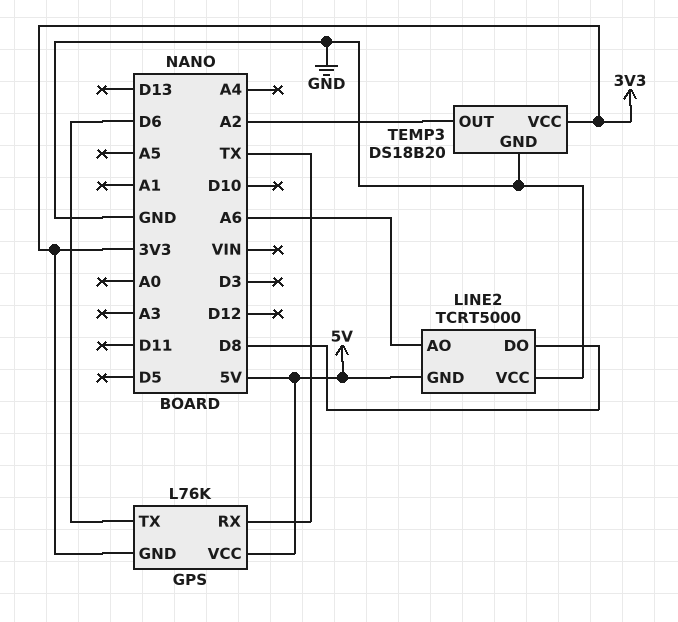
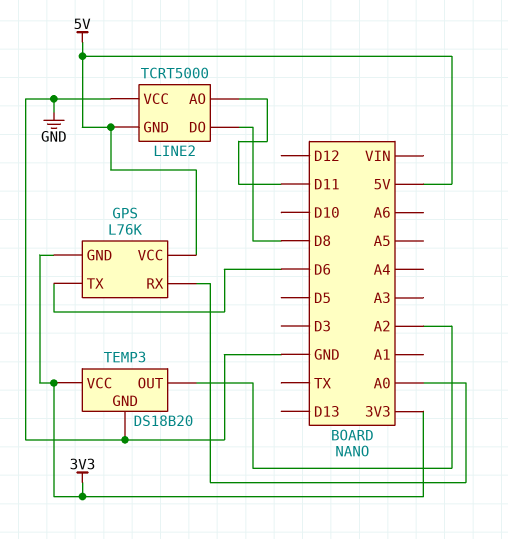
GPS pin RX: TX -> A0
LINE2 pin AO: A6 -> D11

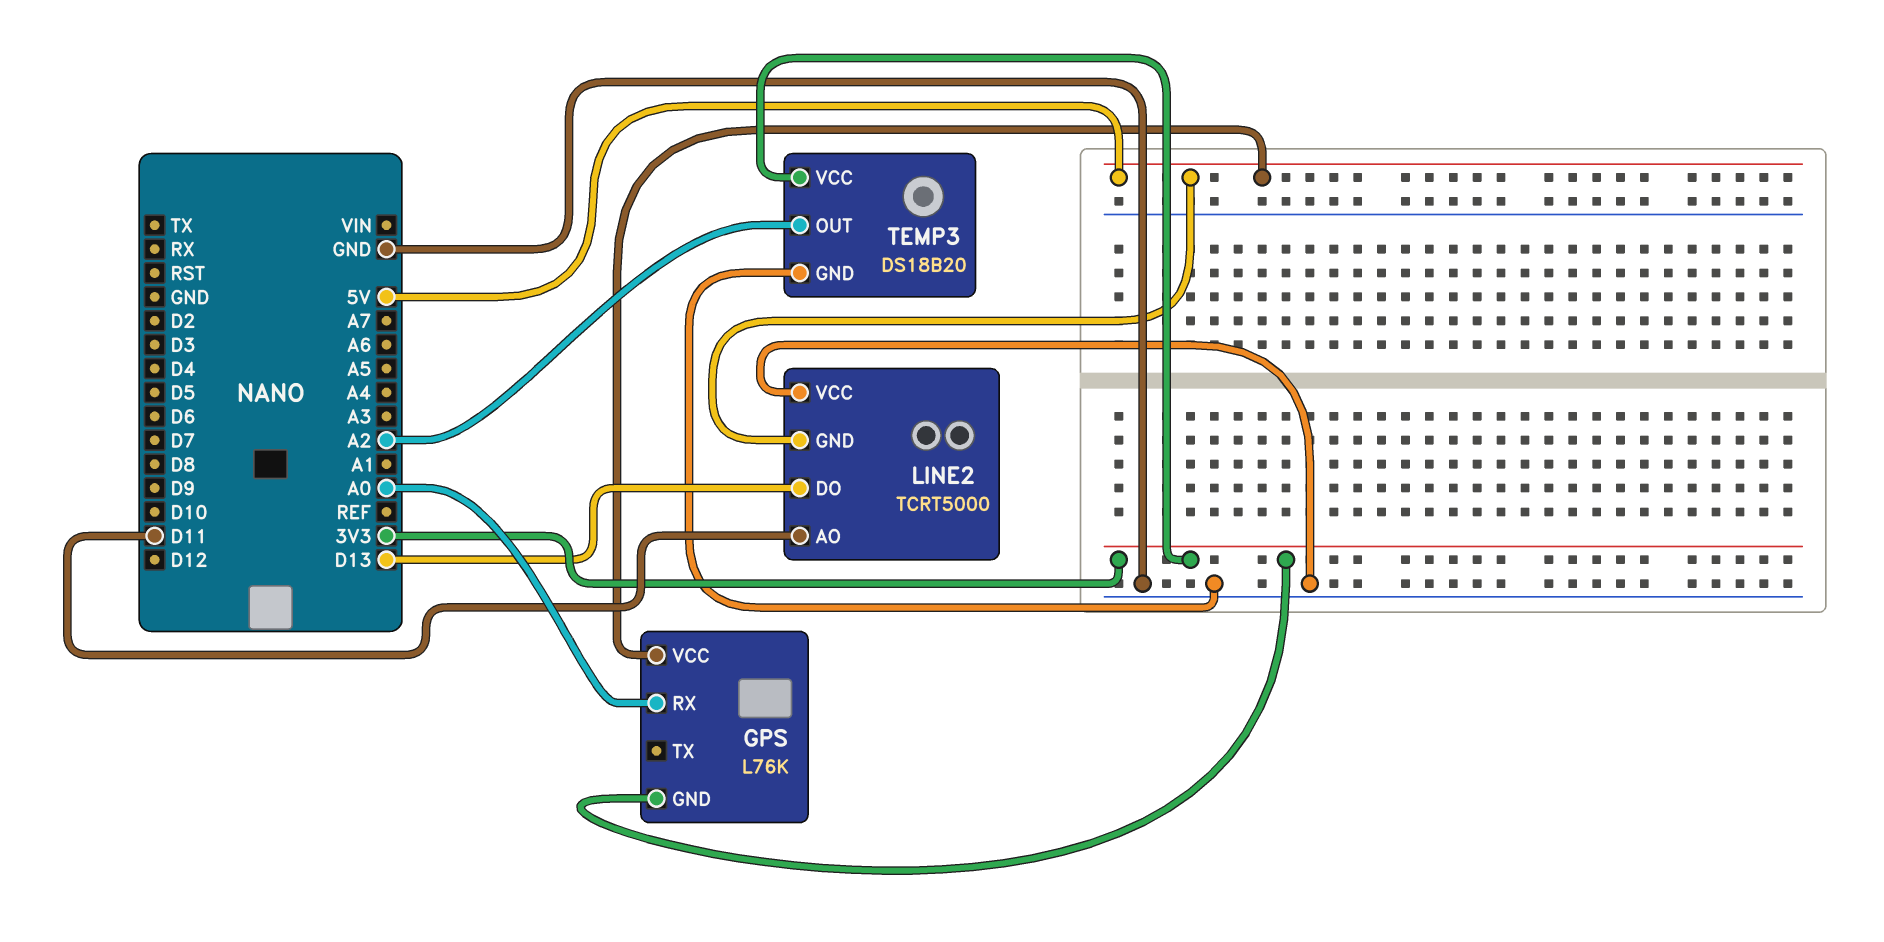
GPS pin TX: D6 -> none
LINE2 pin DO: D8 -> D13

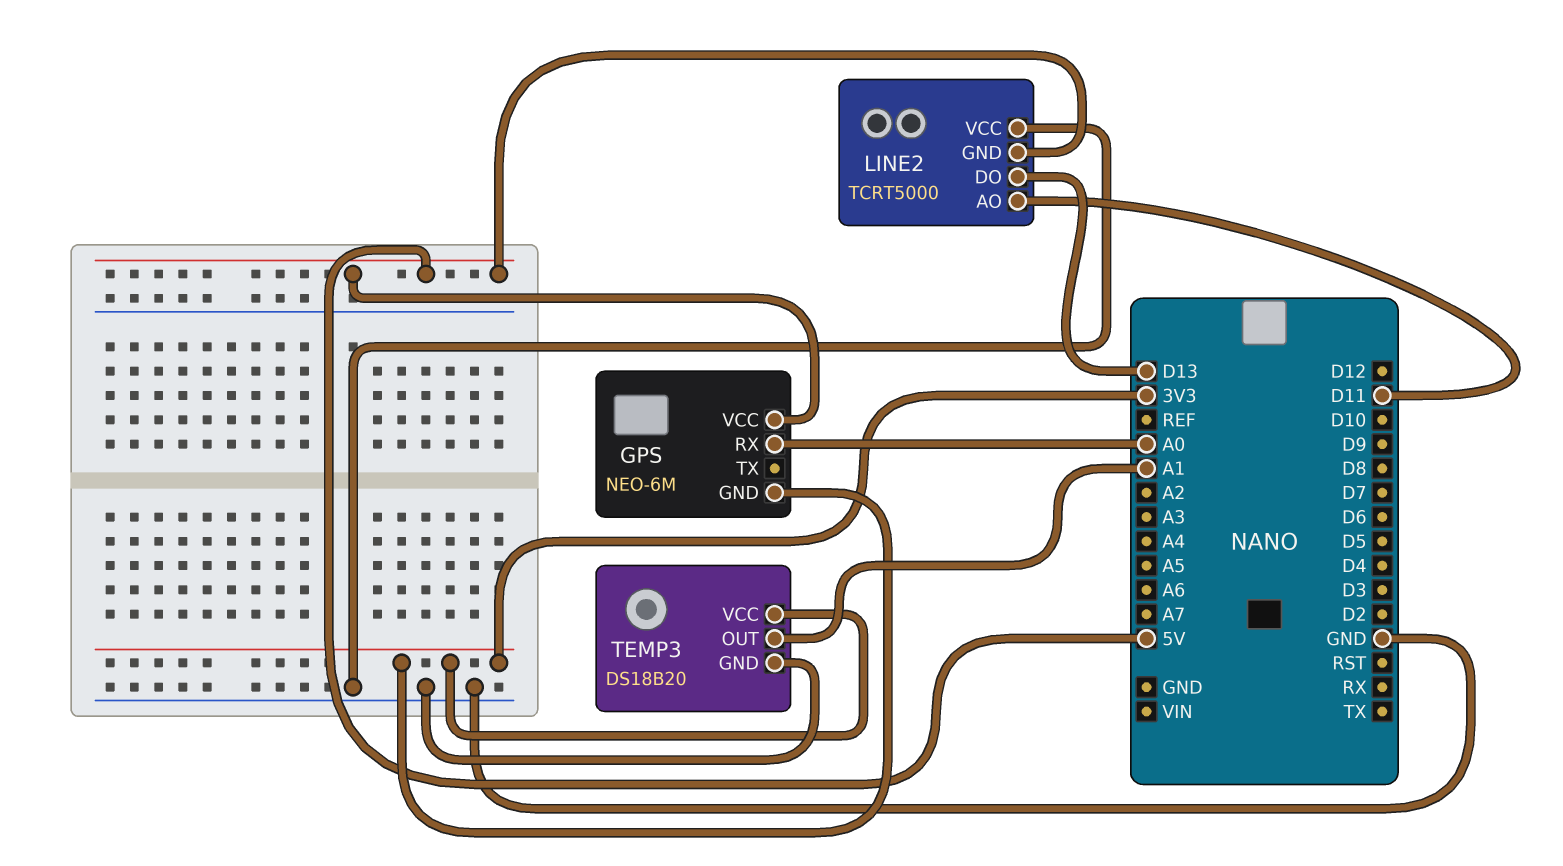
GPS: L76K -> NEO-6M
TEMP3 pin OUT: A2 -> A1

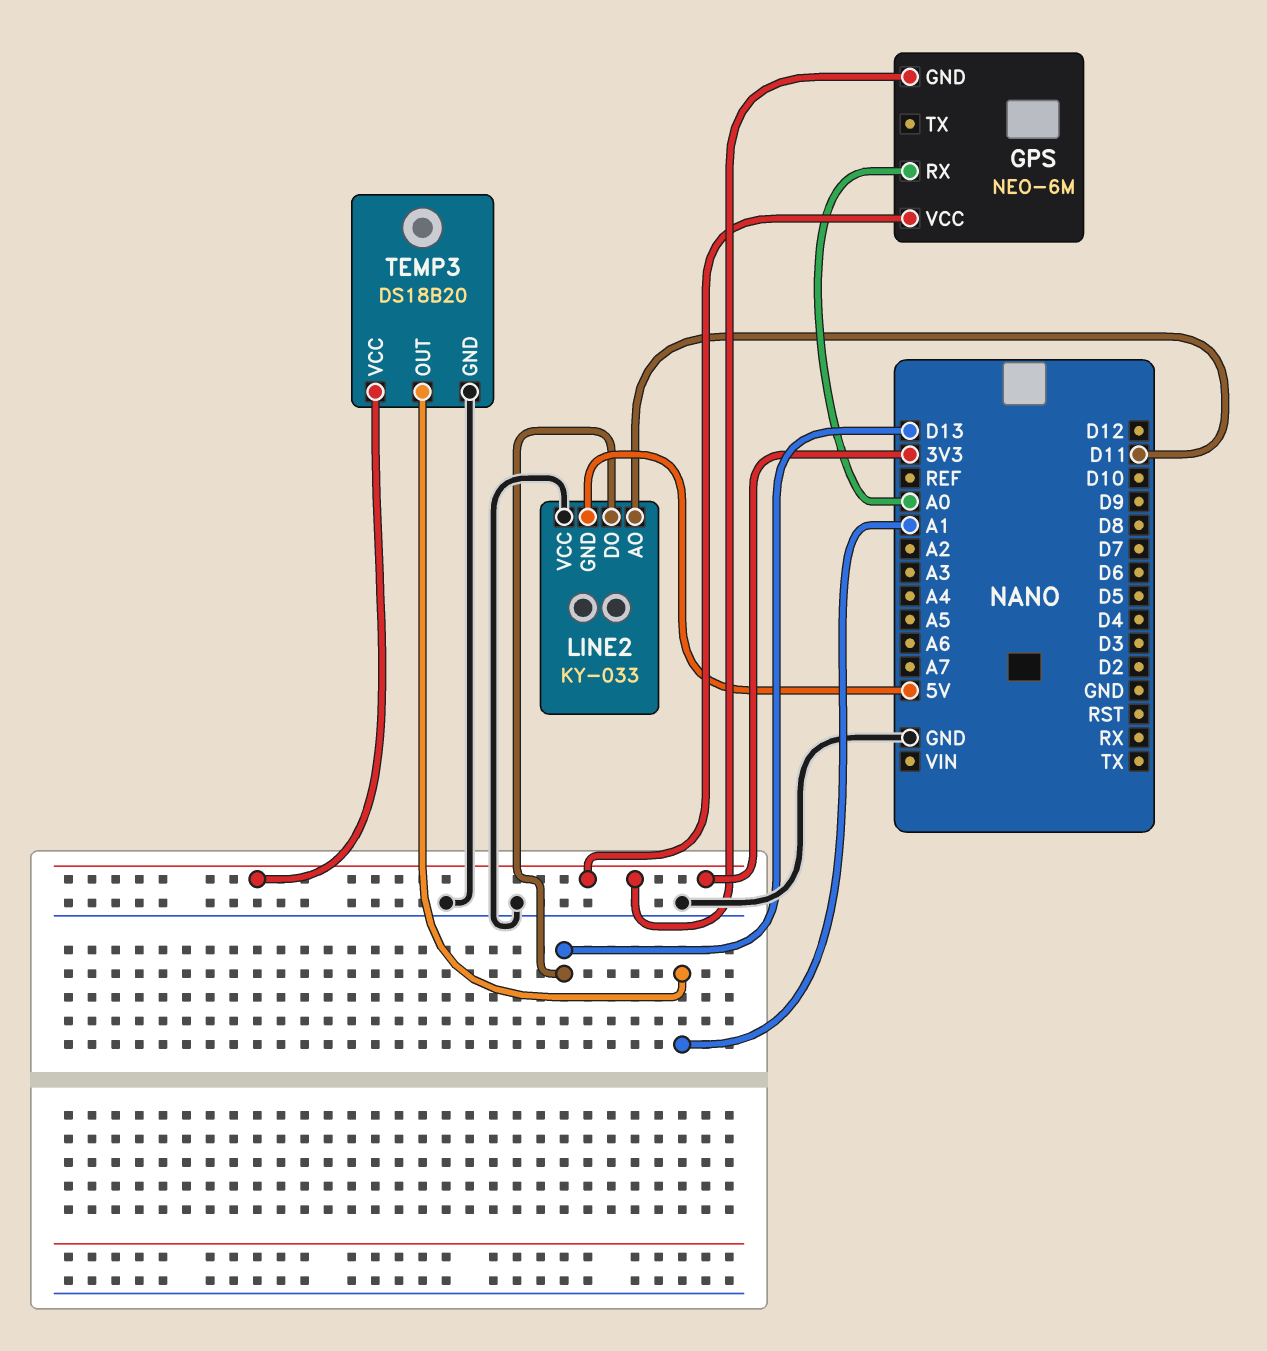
GPS pin VCC: 5V -> 3V3
LINE2: TCRT5000 -> KY-033

